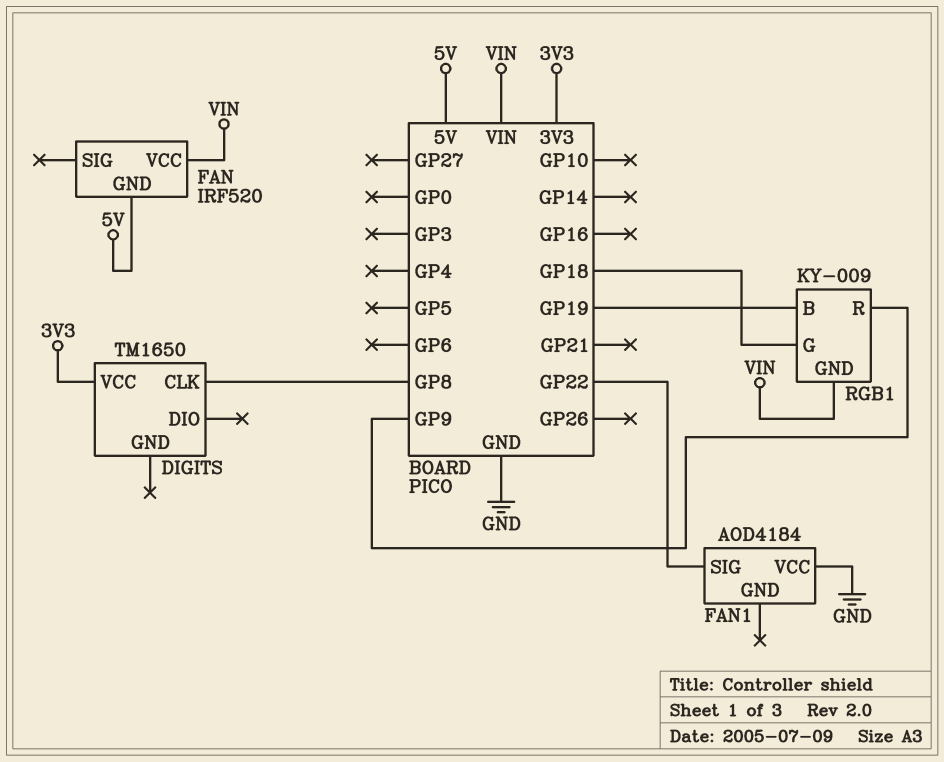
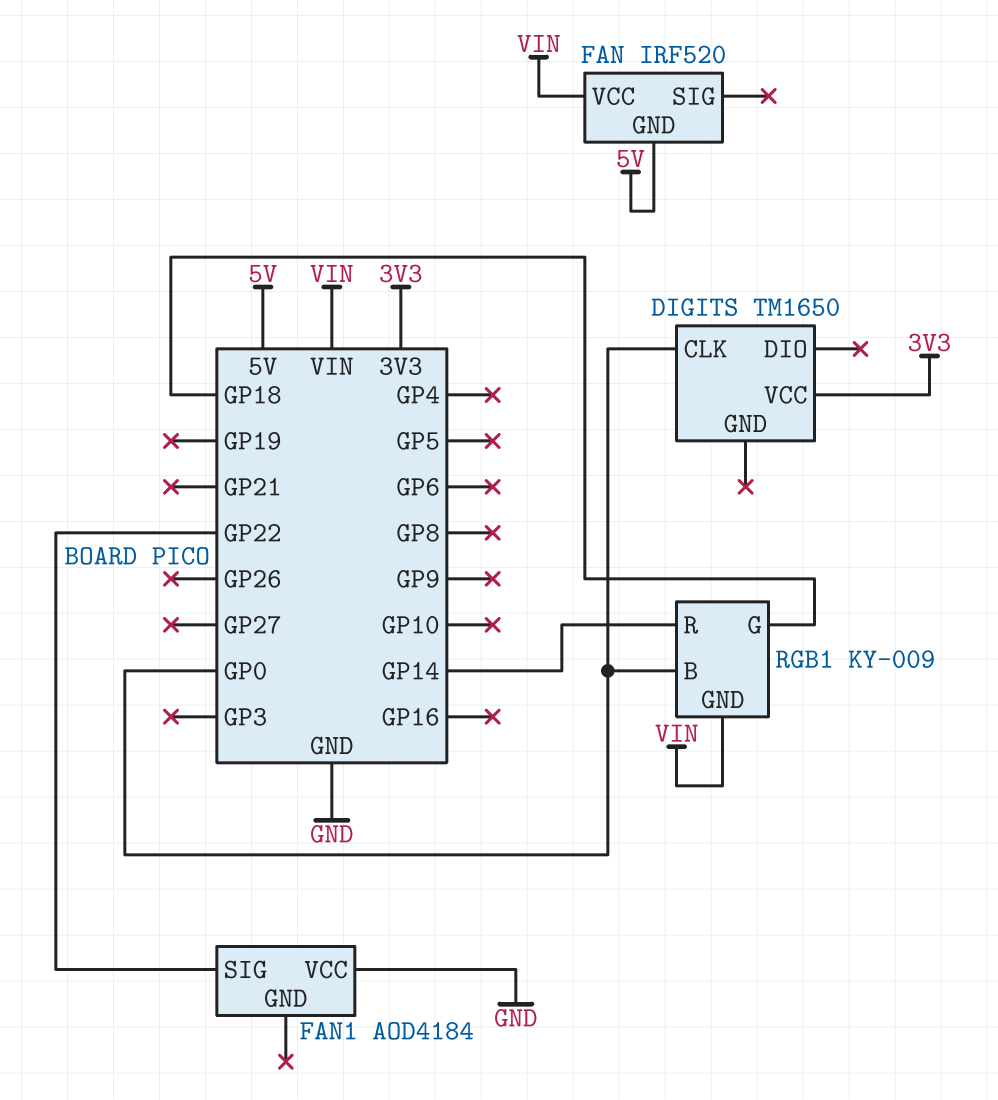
DIGITS pin CLK: GP8 -> GP0
RGB1 pin B: GP19 -> GP0
RGB1 pin R: GP9 -> GP14

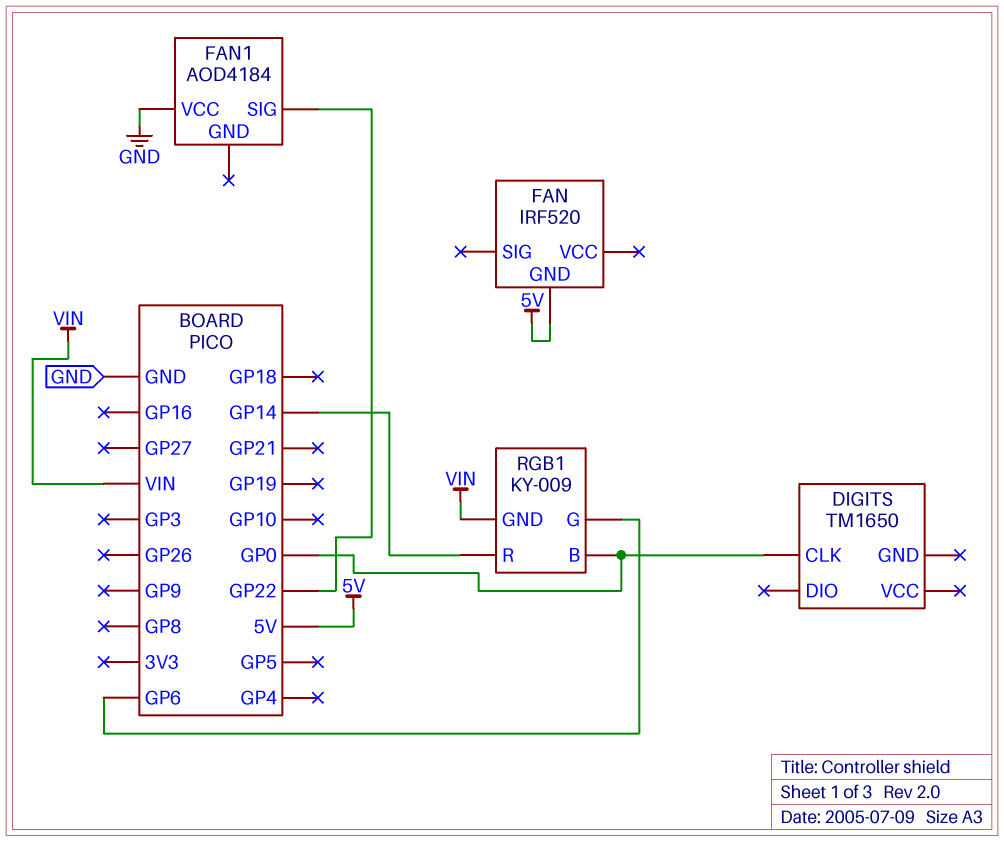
DIGITS pin VCC: 3V3 -> none
FAN pin VCC: VIN -> none
RGB1 pin G: GP18 -> GP6

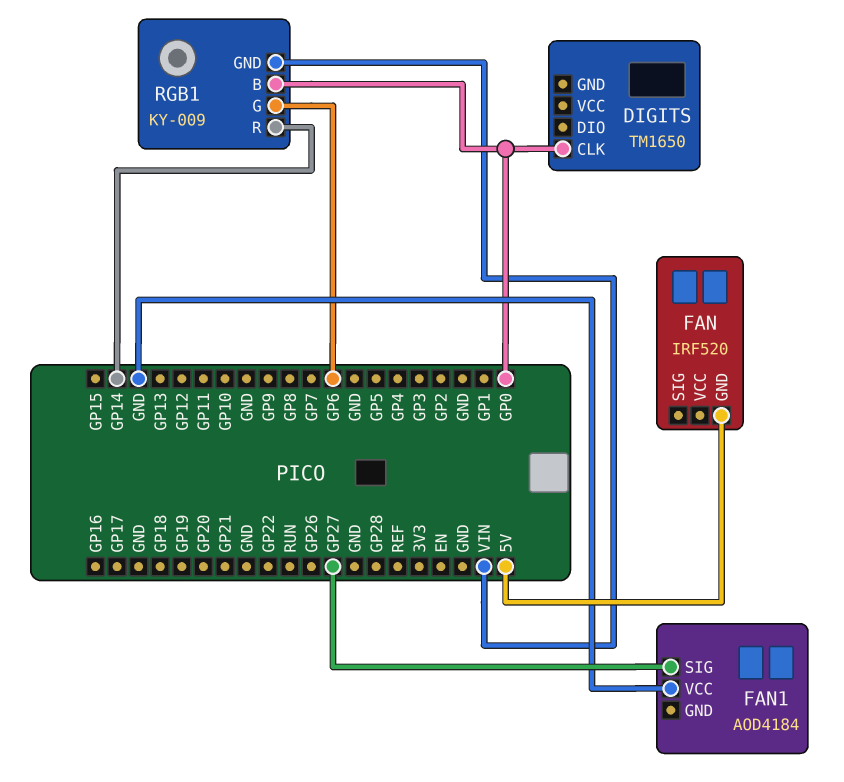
FAN1 pin SIG: GP22 -> GP27

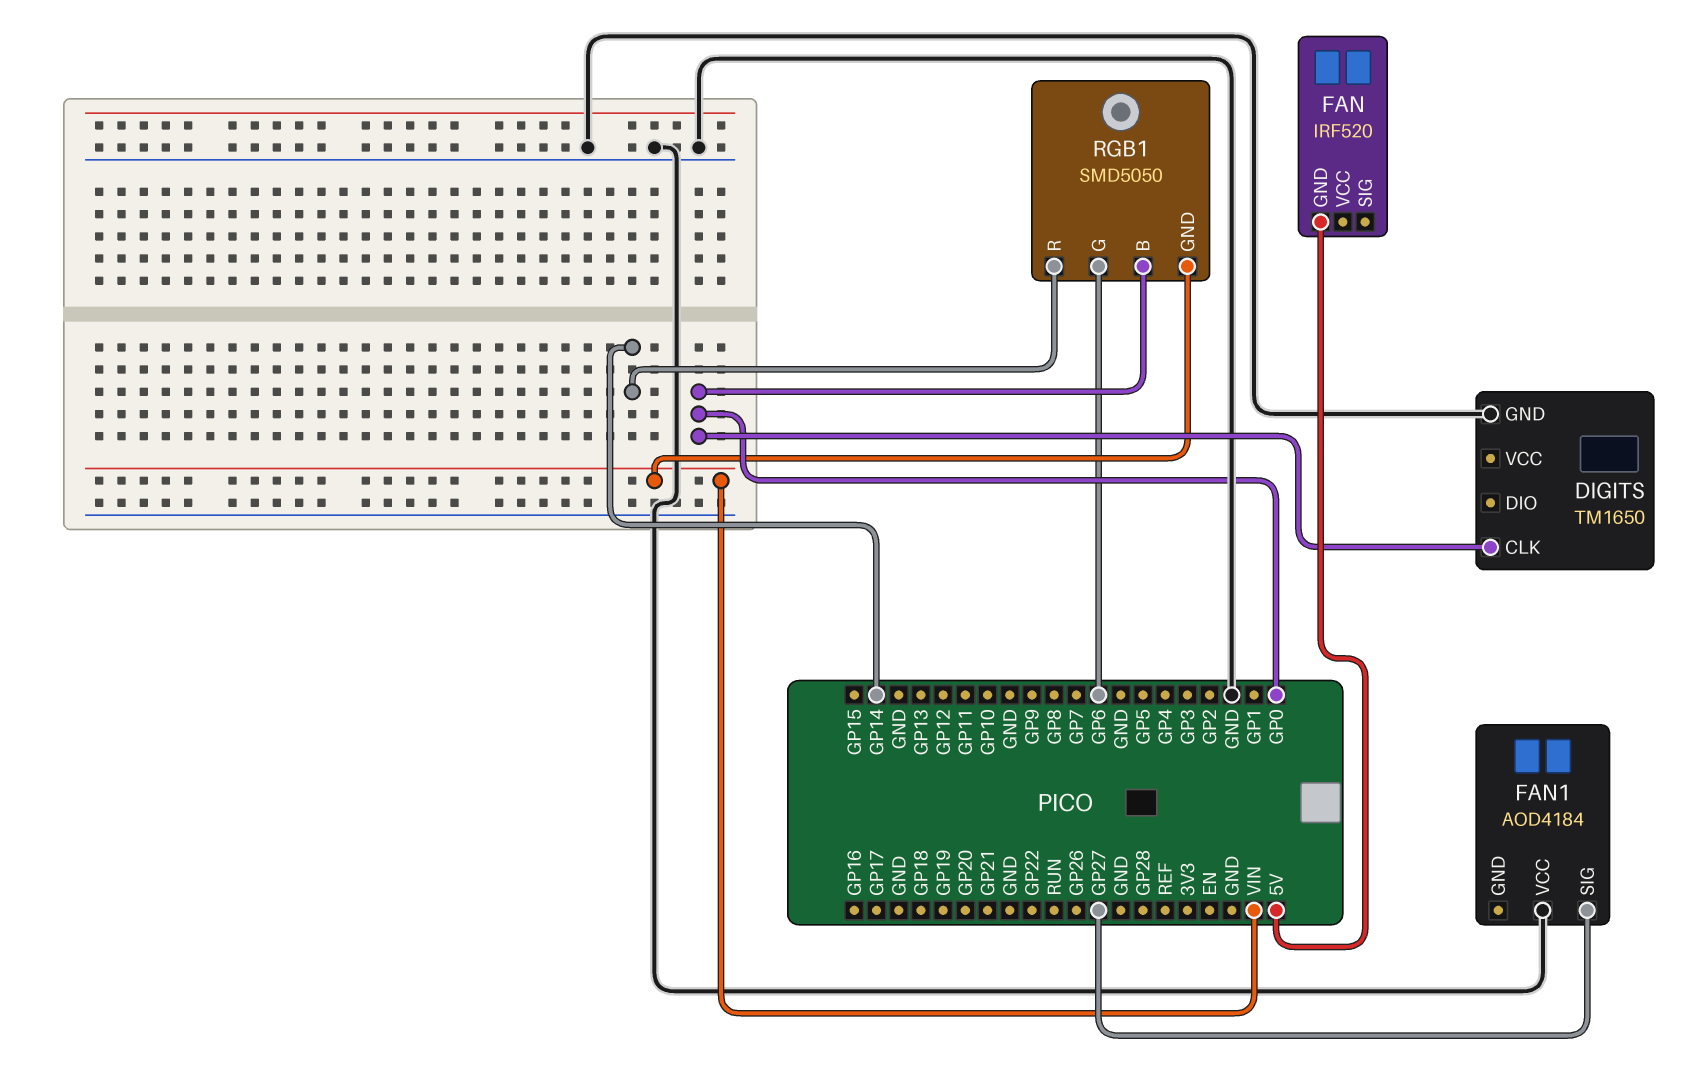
DIGITS pin GND: none -> GND
RGB1: KY-009 -> SMD5050

